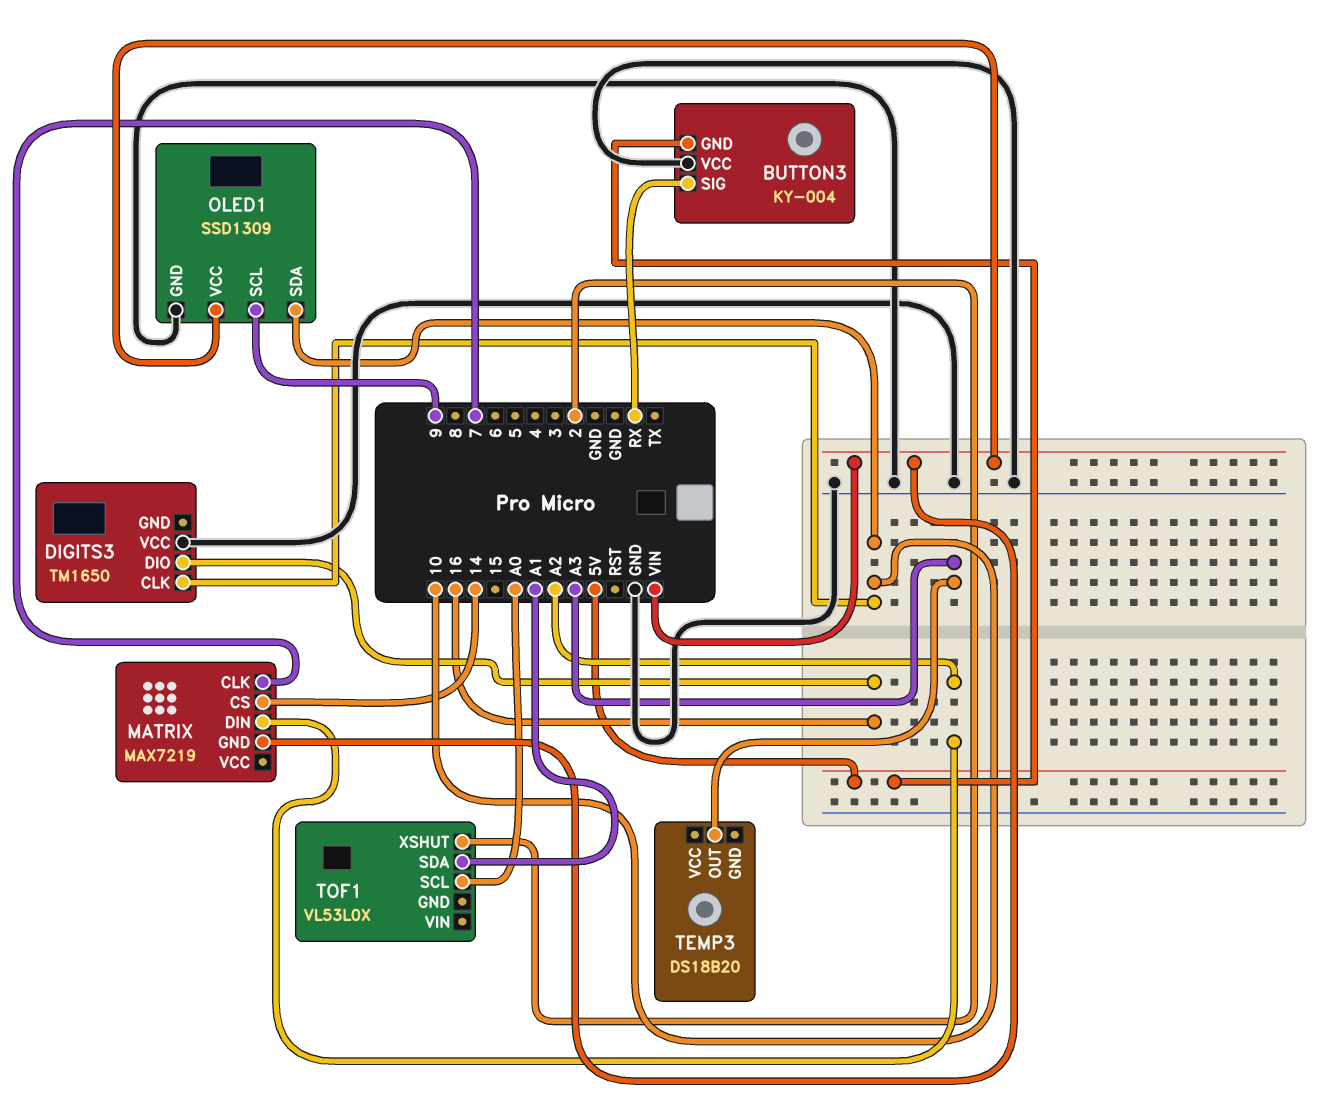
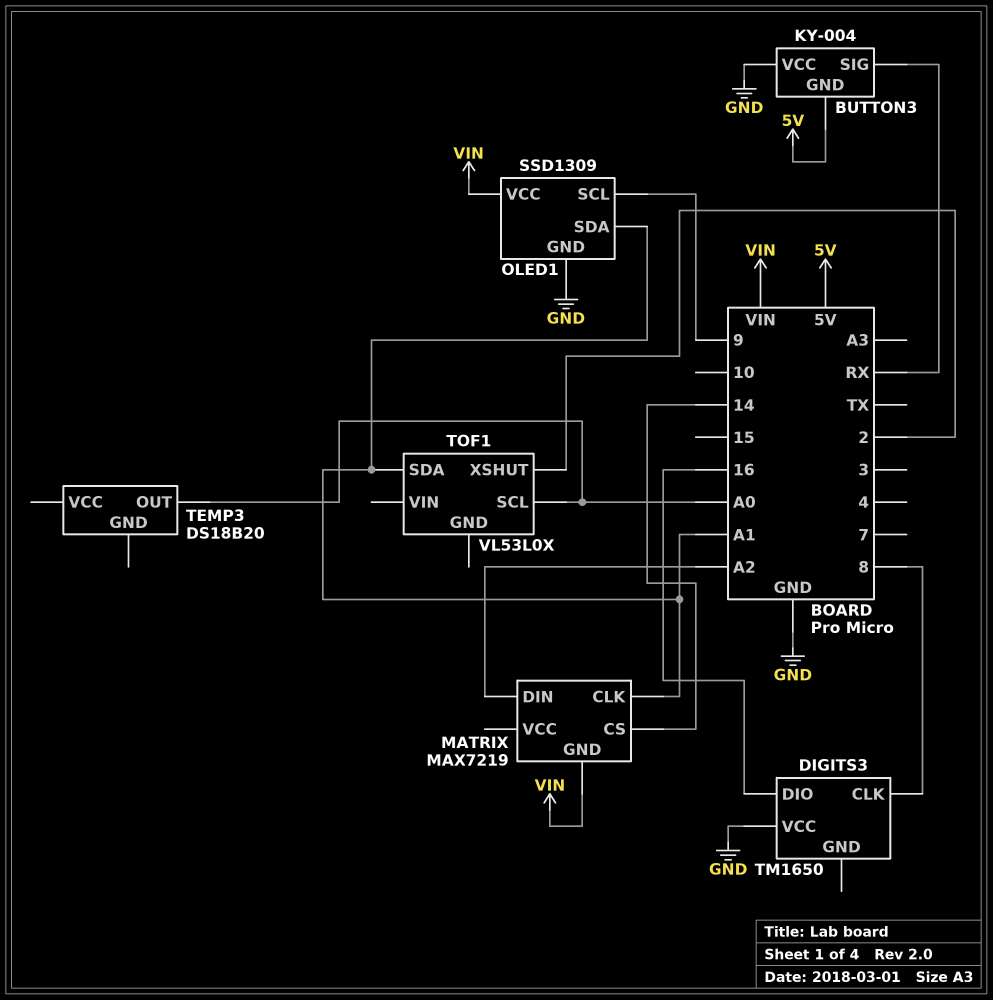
DIGITS3 pin CLK: 10 -> 8
MATRIX pin CLK: 7 -> A1
OLED1 pin SDA: 10 -> A1
TEMP3 pin OUT: A3 -> A0

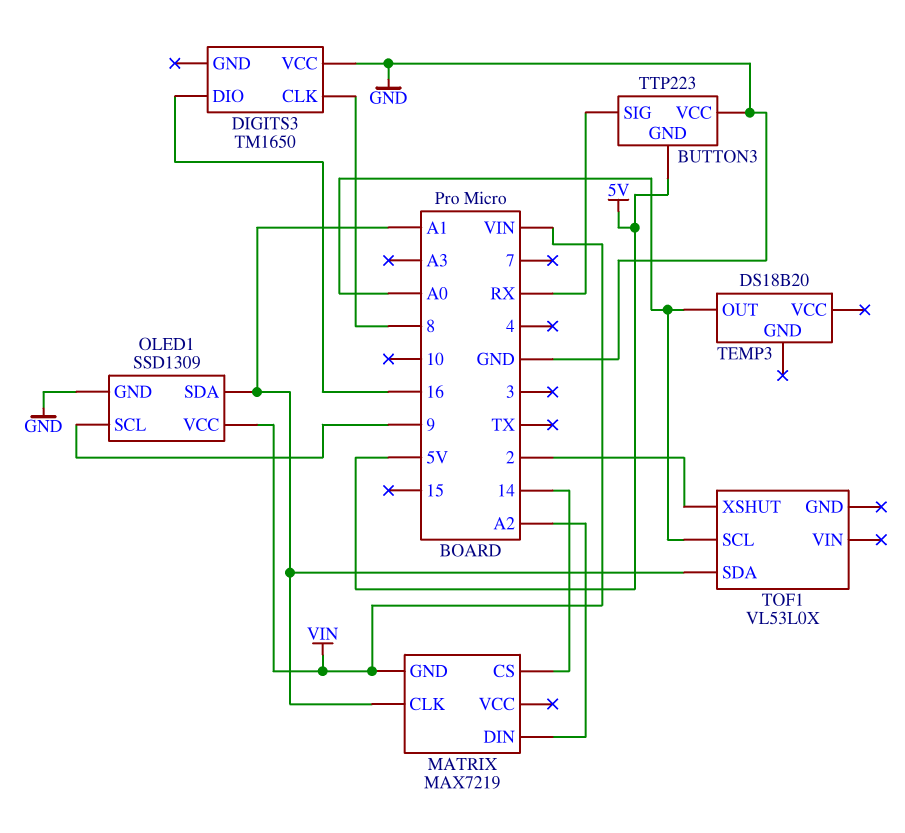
BUTTON3: KY-004 -> TTP223

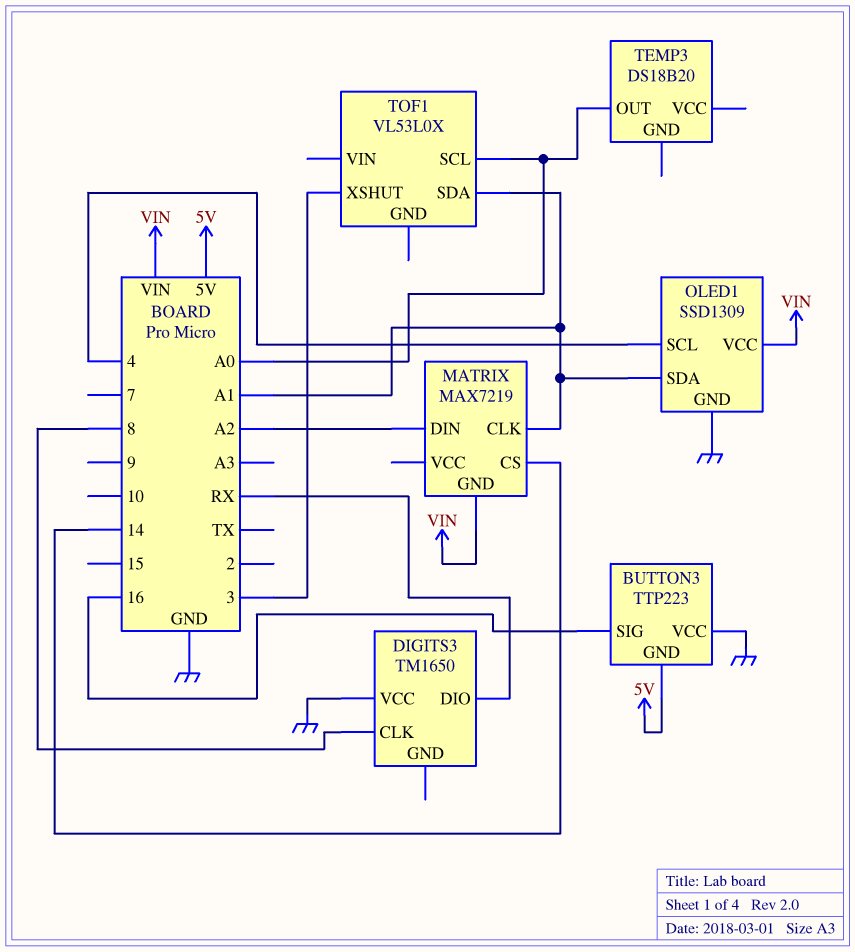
BUTTON3 pin SIG: RX -> 16
DIGITS3 pin DIO: 16 -> RX
OLED1 pin SCL: 9 -> 4
TOF1 pin XSHUT: 2 -> 3

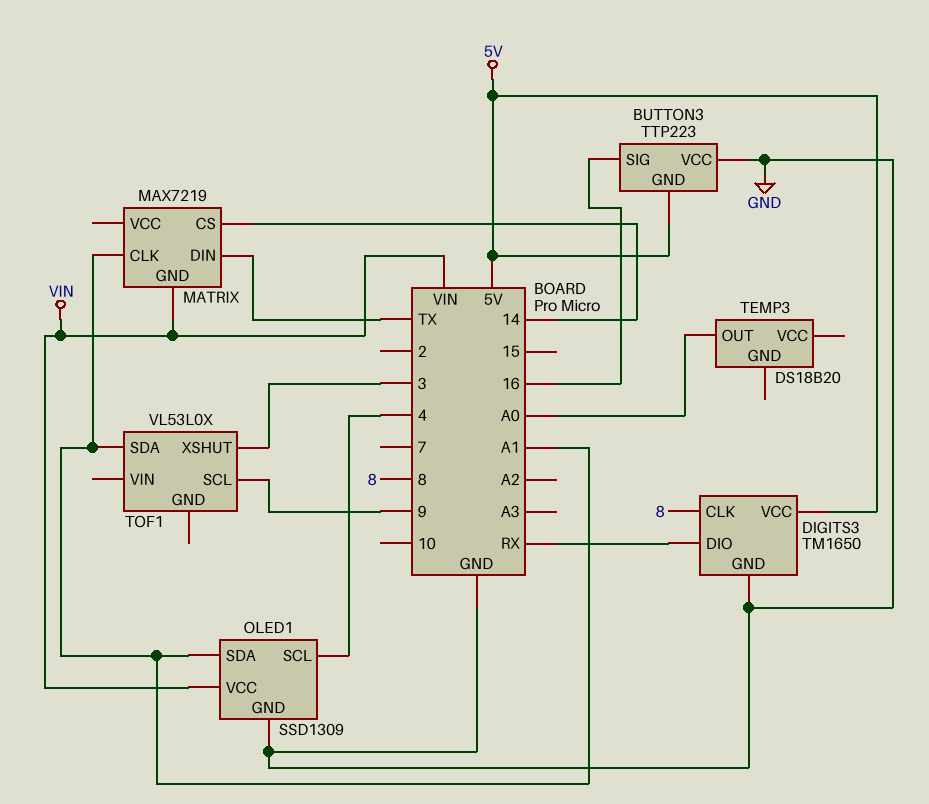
DIGITS3 pin GND: none -> GND
DIGITS3 pin VCC: GND -> 5V
MATRIX pin DIN: A2 -> TX
TOF1 pin SCL: A0 -> 9

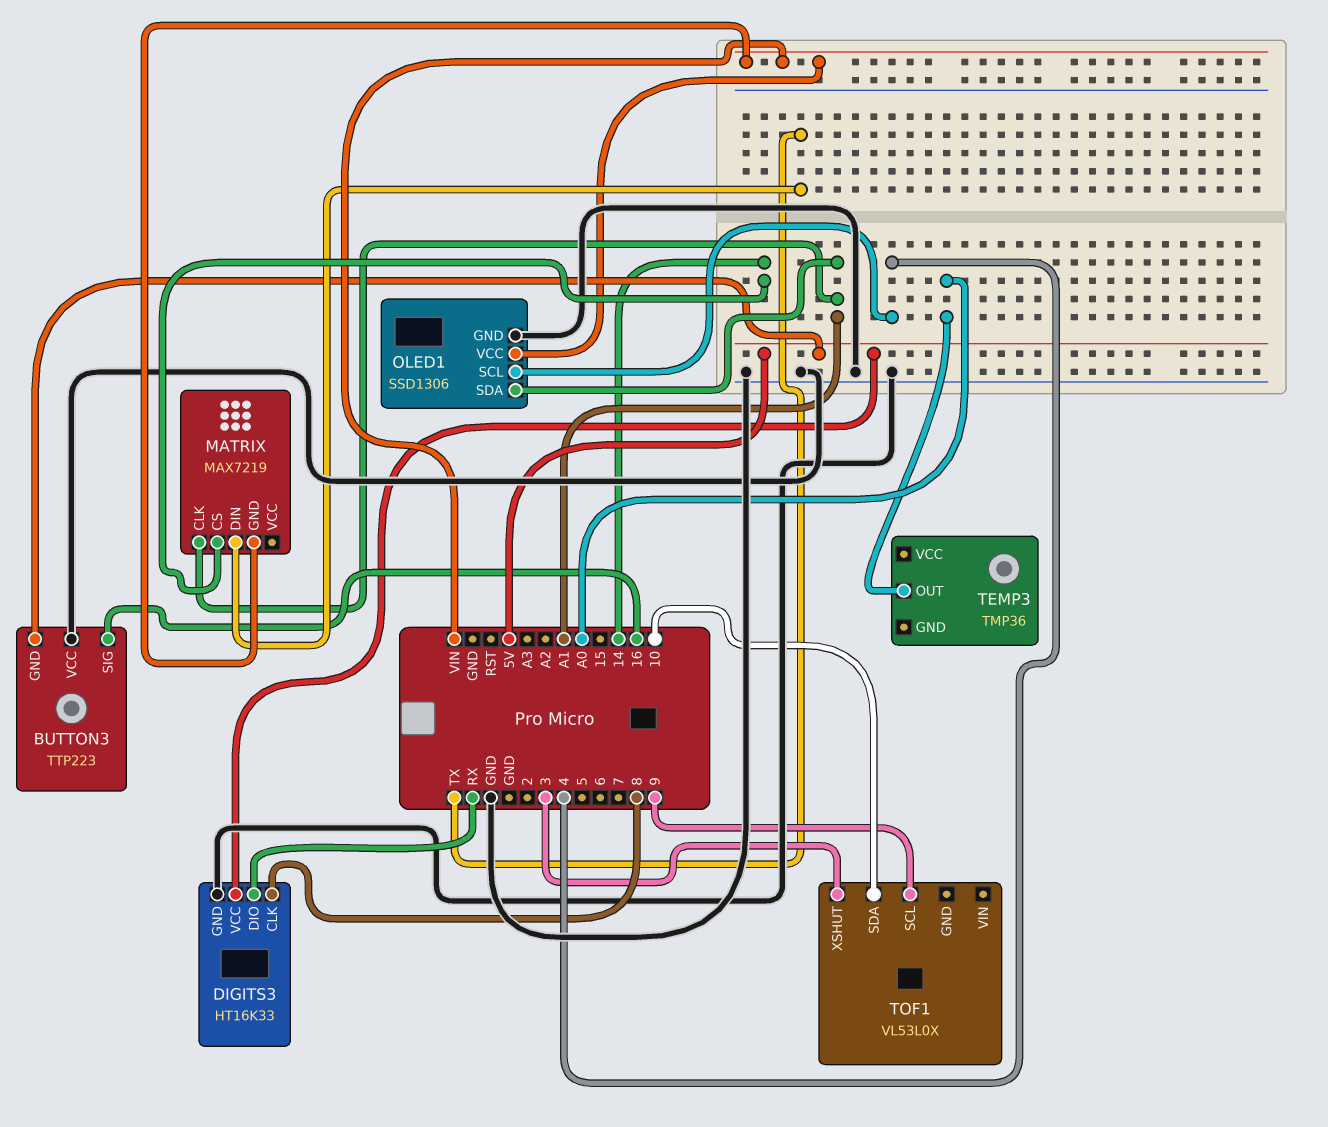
DIGITS3: TM1650 -> HT16K33
OLED1: SSD1309 -> SSD1306
TEMP3: DS18B20 -> TMP36
TOF1 pin SDA: A1 -> 10

